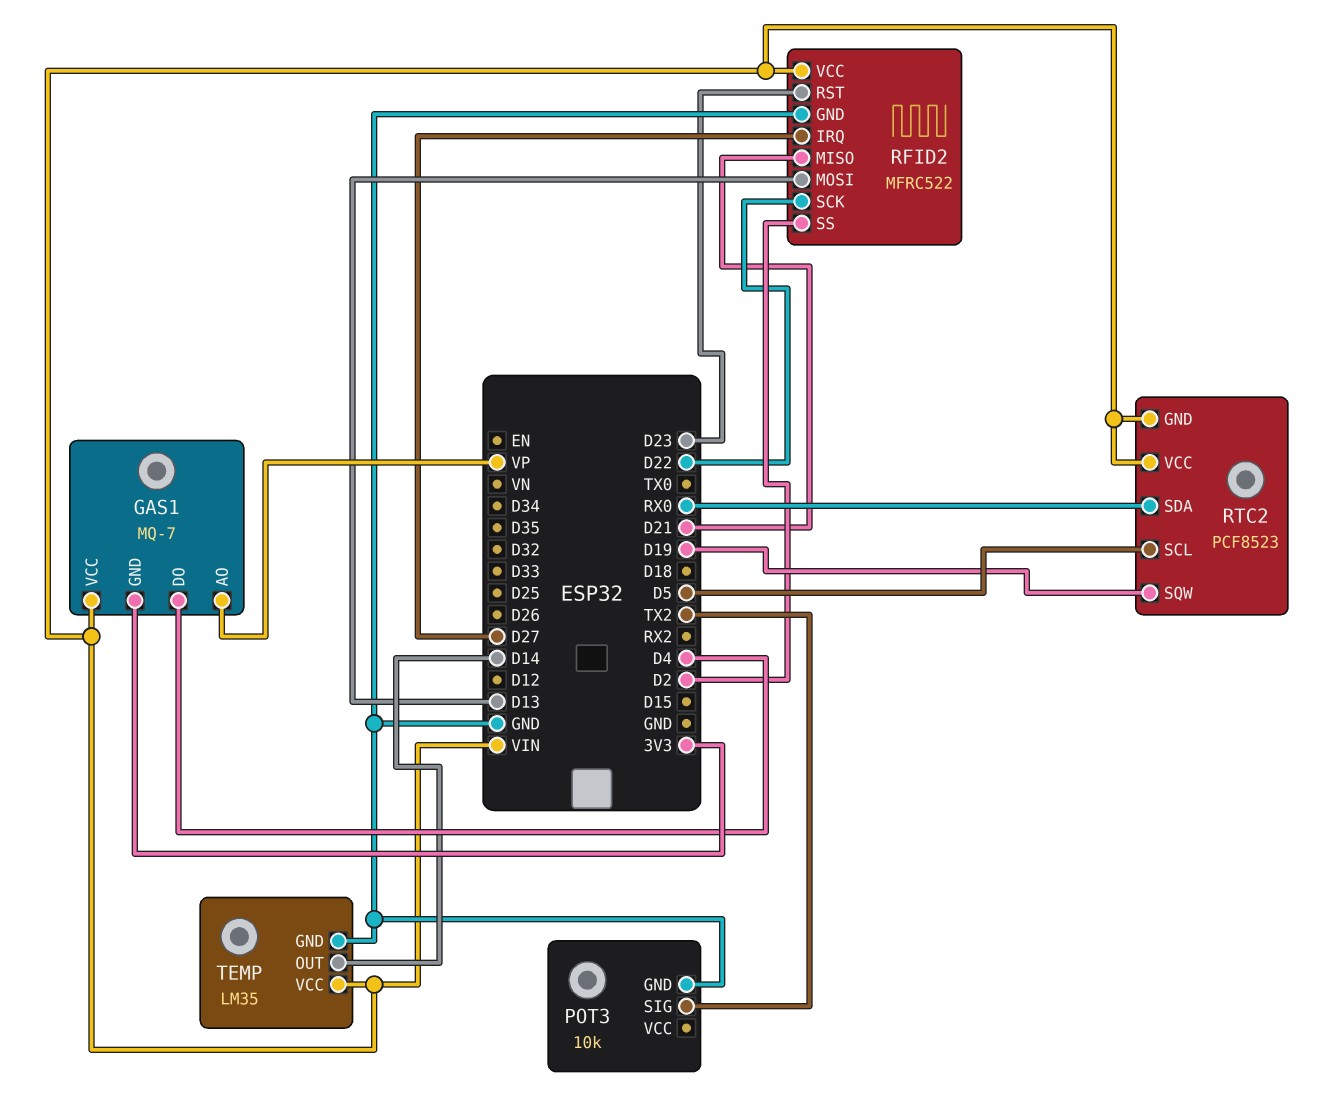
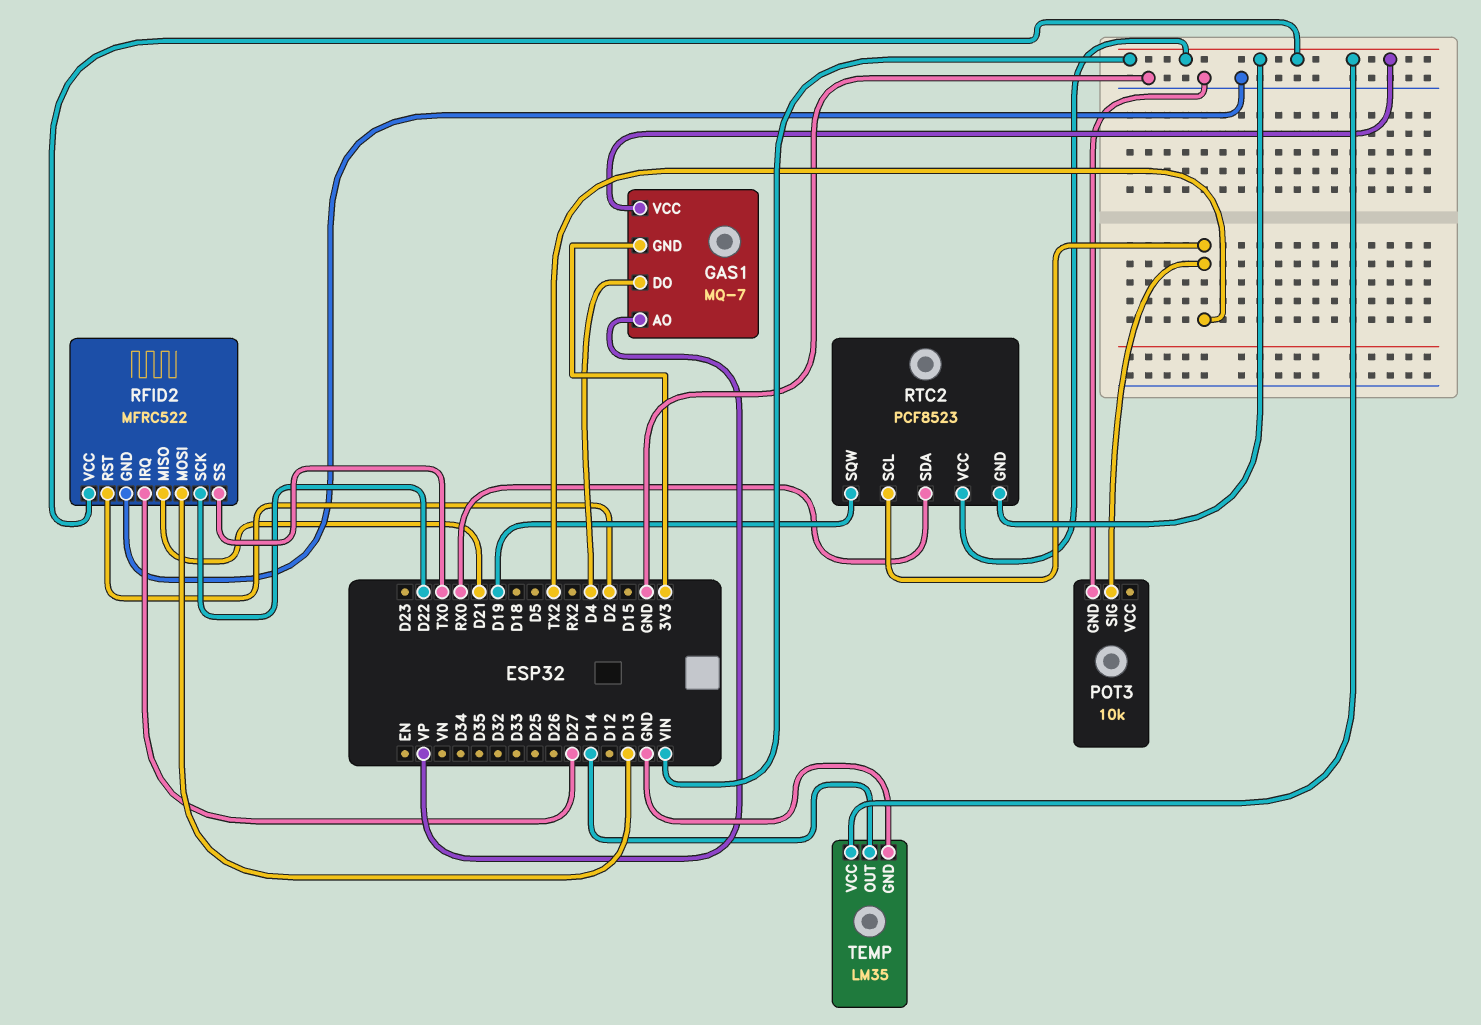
RFID2 pin RST: D23 -> D2
RFID2 pin SS: D2 -> TX0
RTC2 pin SCL: D5 -> TX2

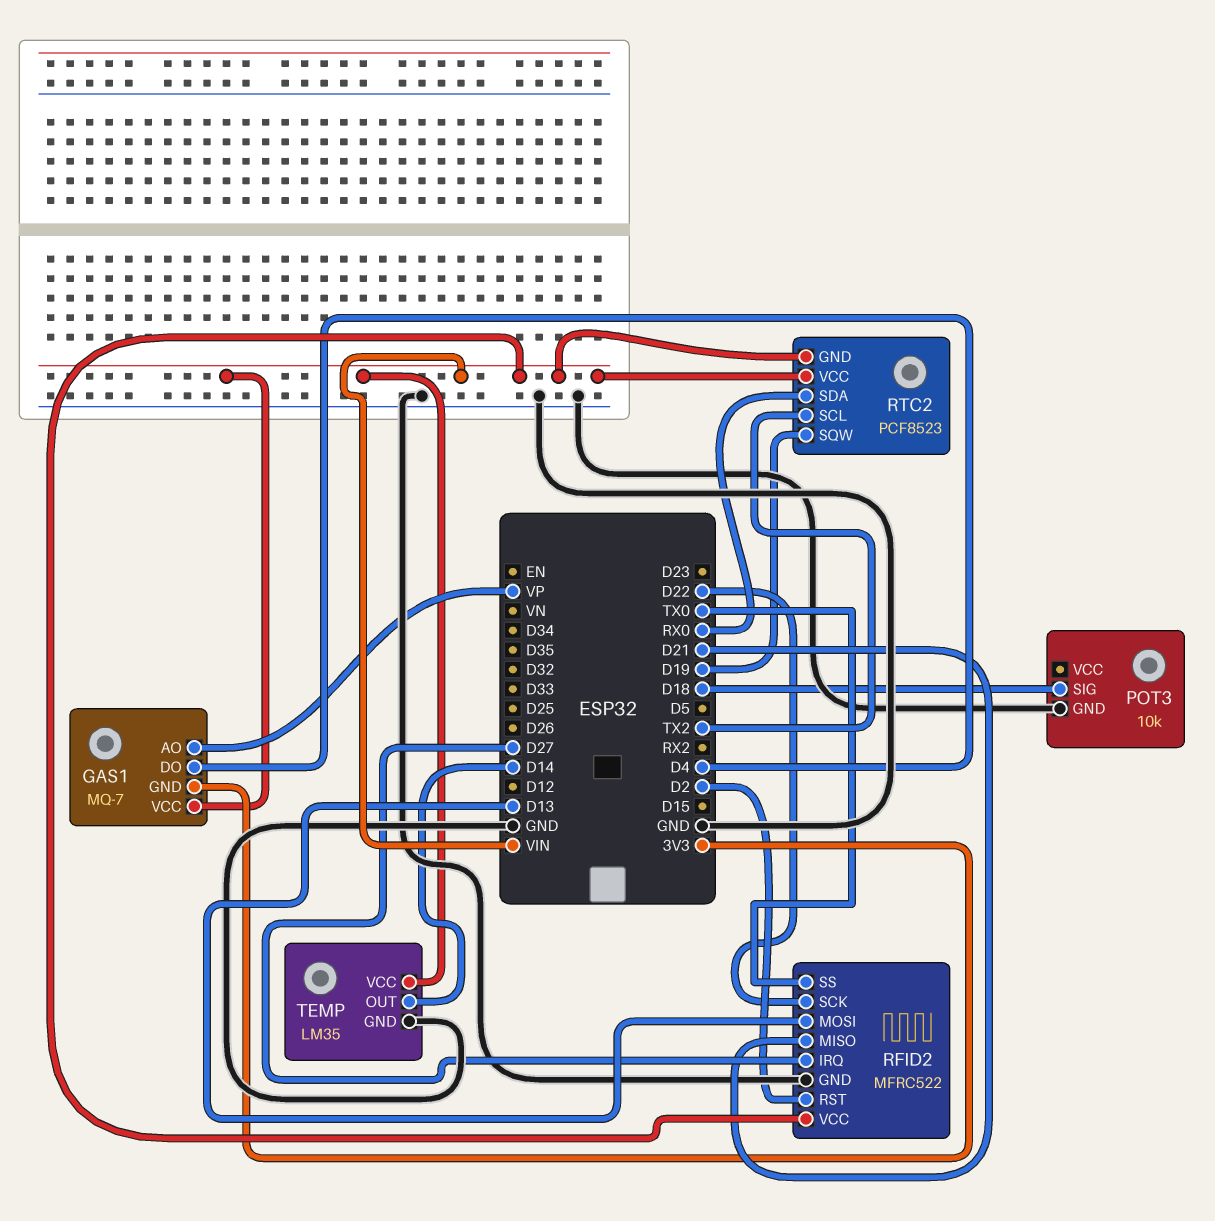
POT3 pin SIG: TX2 -> D18

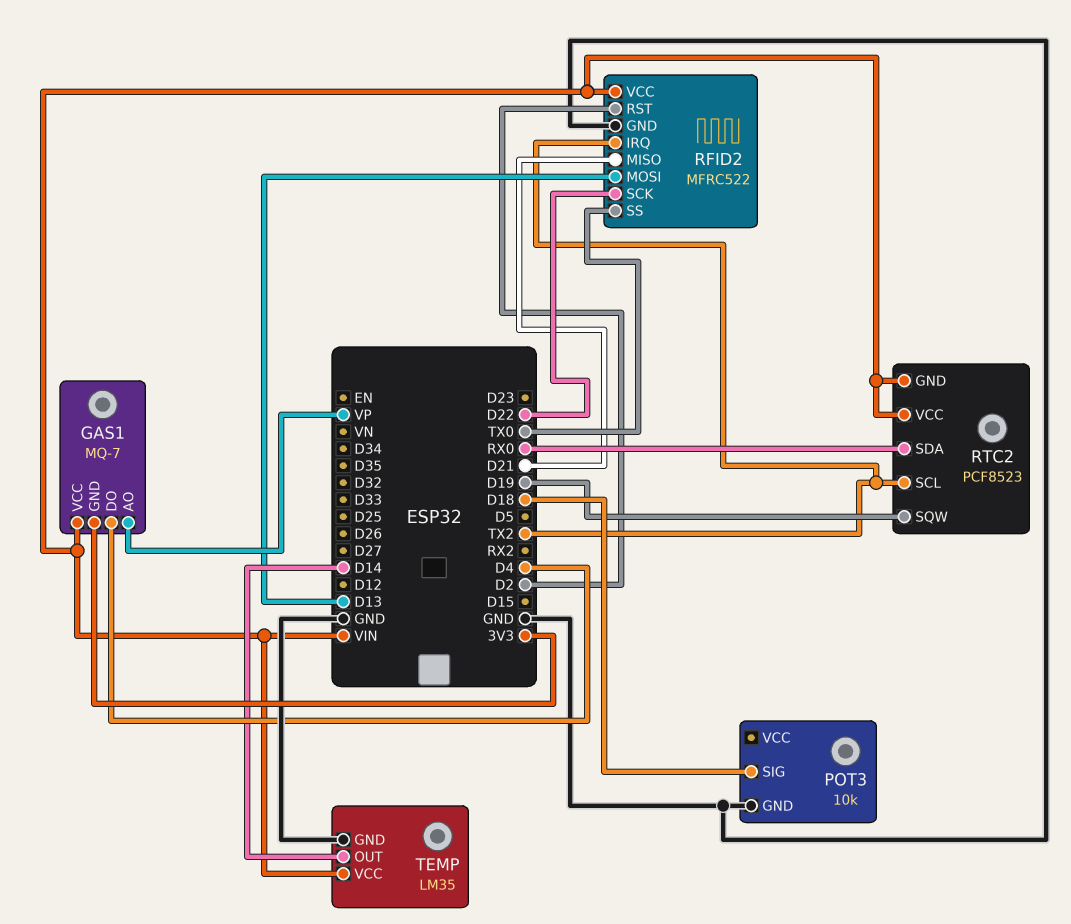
RFID2 pin IRQ: D27 -> TX2

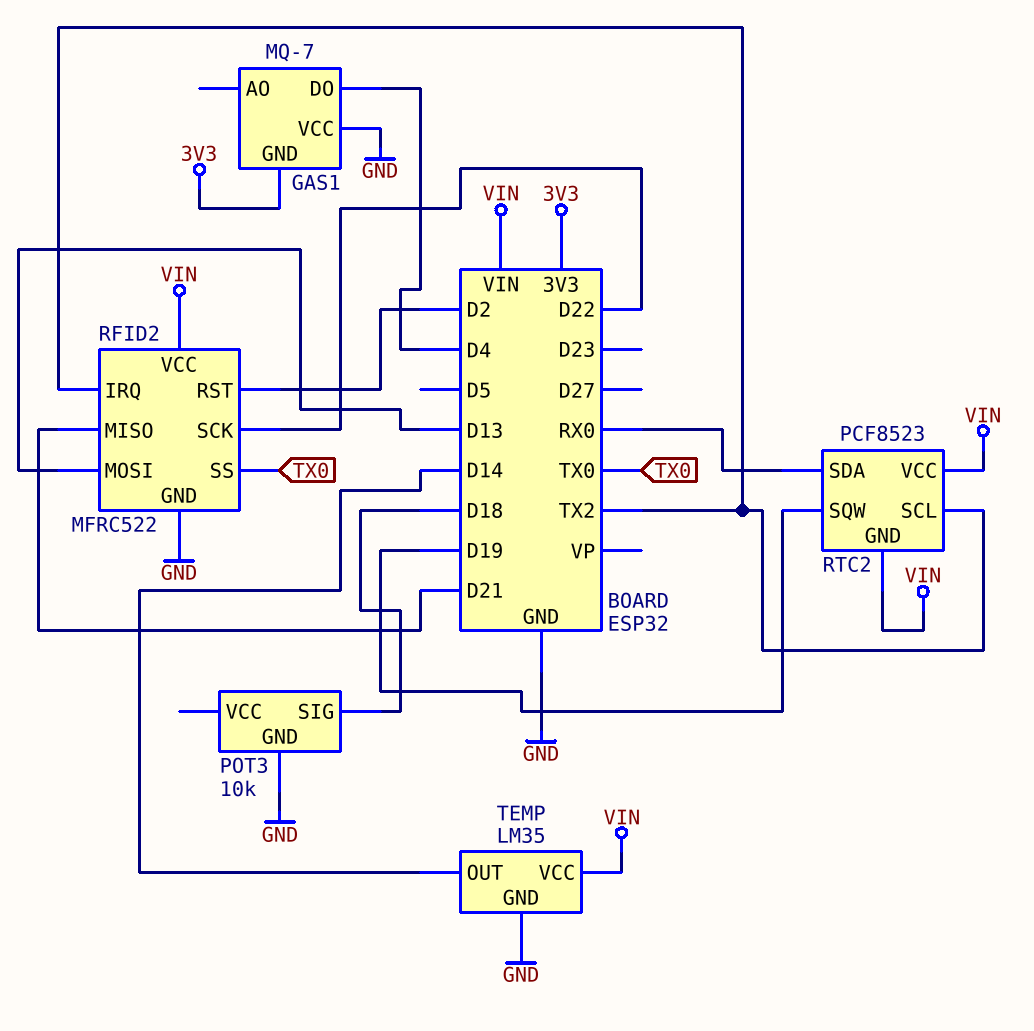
GAS1 pin AO: VP -> none
GAS1 pin VCC: VIN -> GND

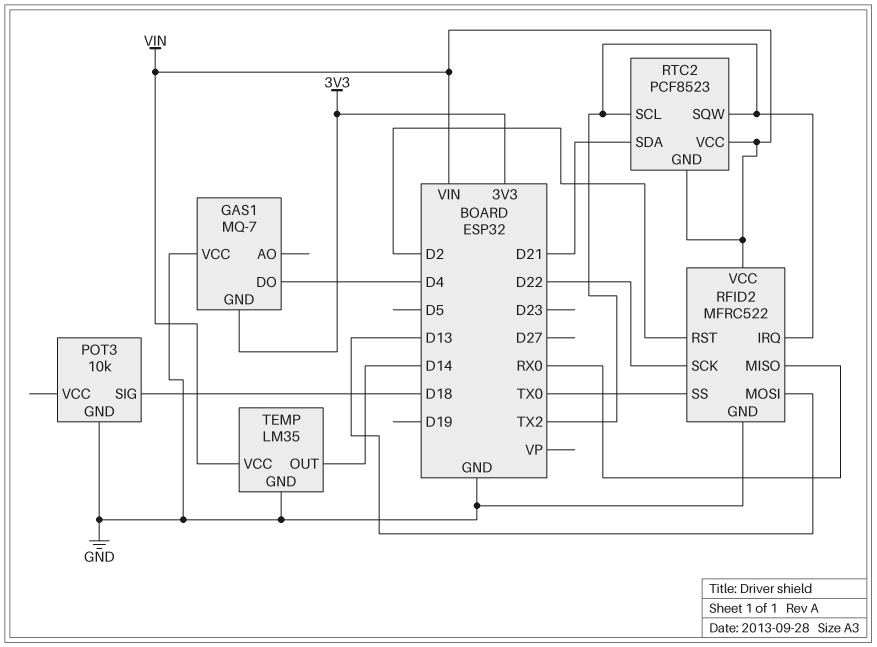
RFID2 pin MISO: D21 -> RX0
RTC2 pin SDA: RX0 -> D21
RTC2 pin SQW: D19 -> TX2

